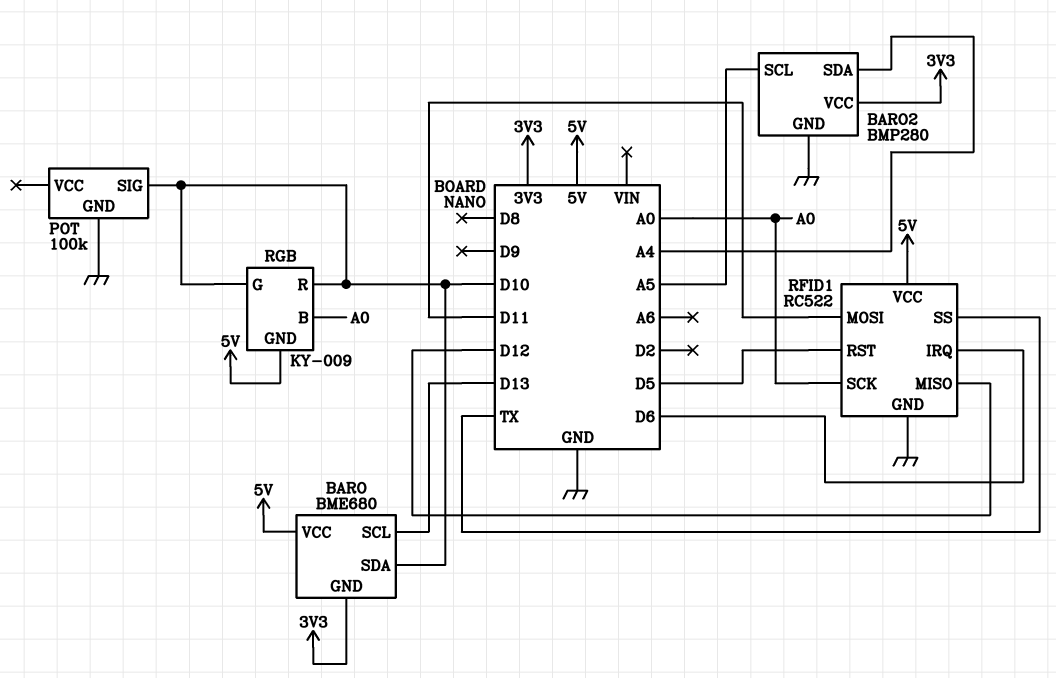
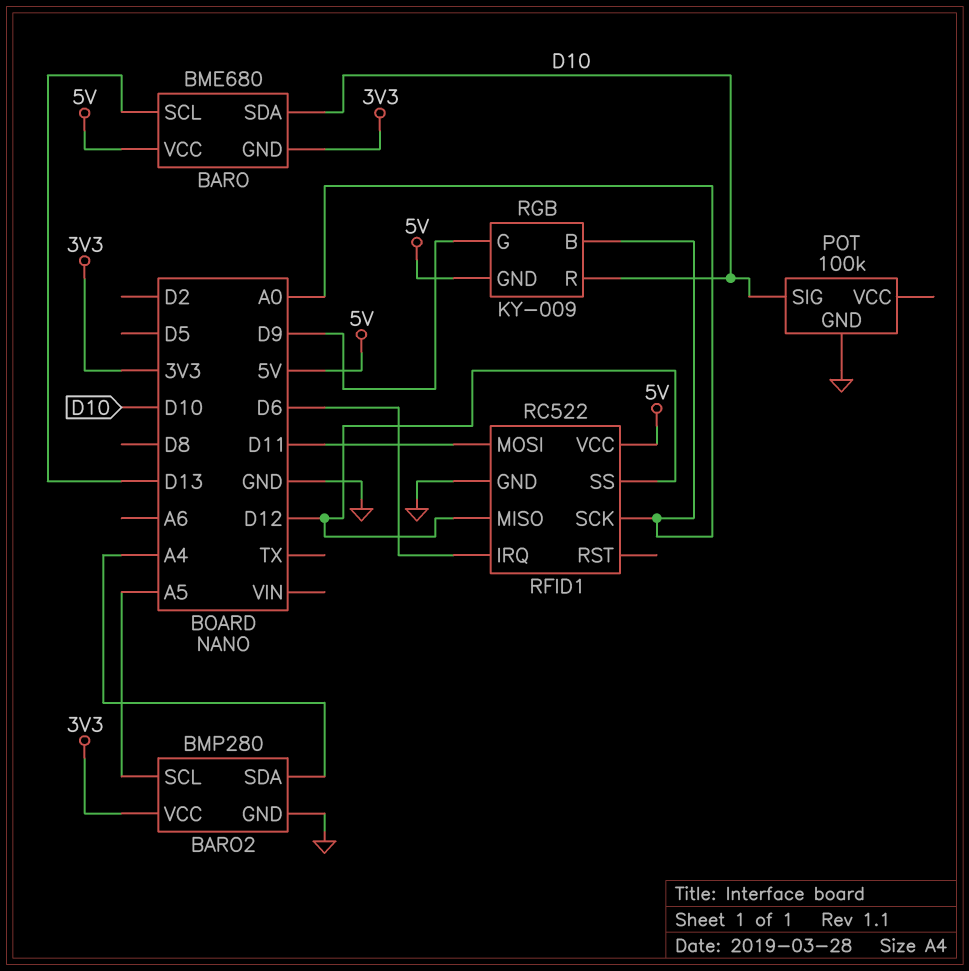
RFID1 pin RST: D5 -> none
RFID1 pin SS: TX -> D12
RGB pin G: D10 -> D9

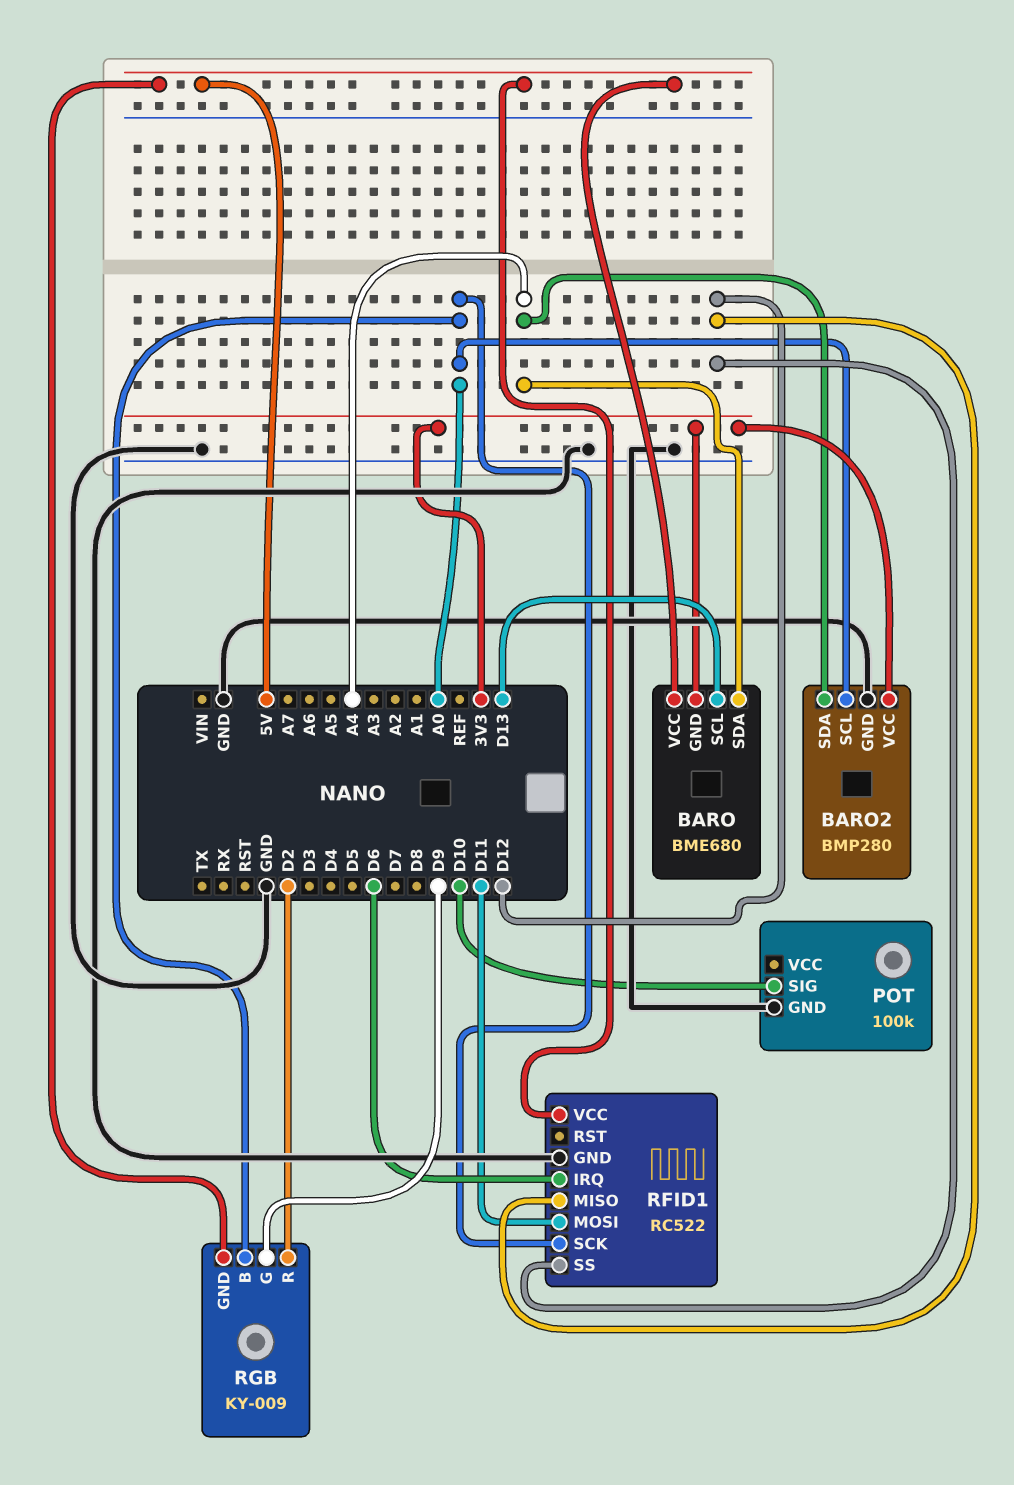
BARO pin SDA: D10 -> A4
BARO2 pin SCL: A5 -> A0
RGB pin R: D10 -> D2

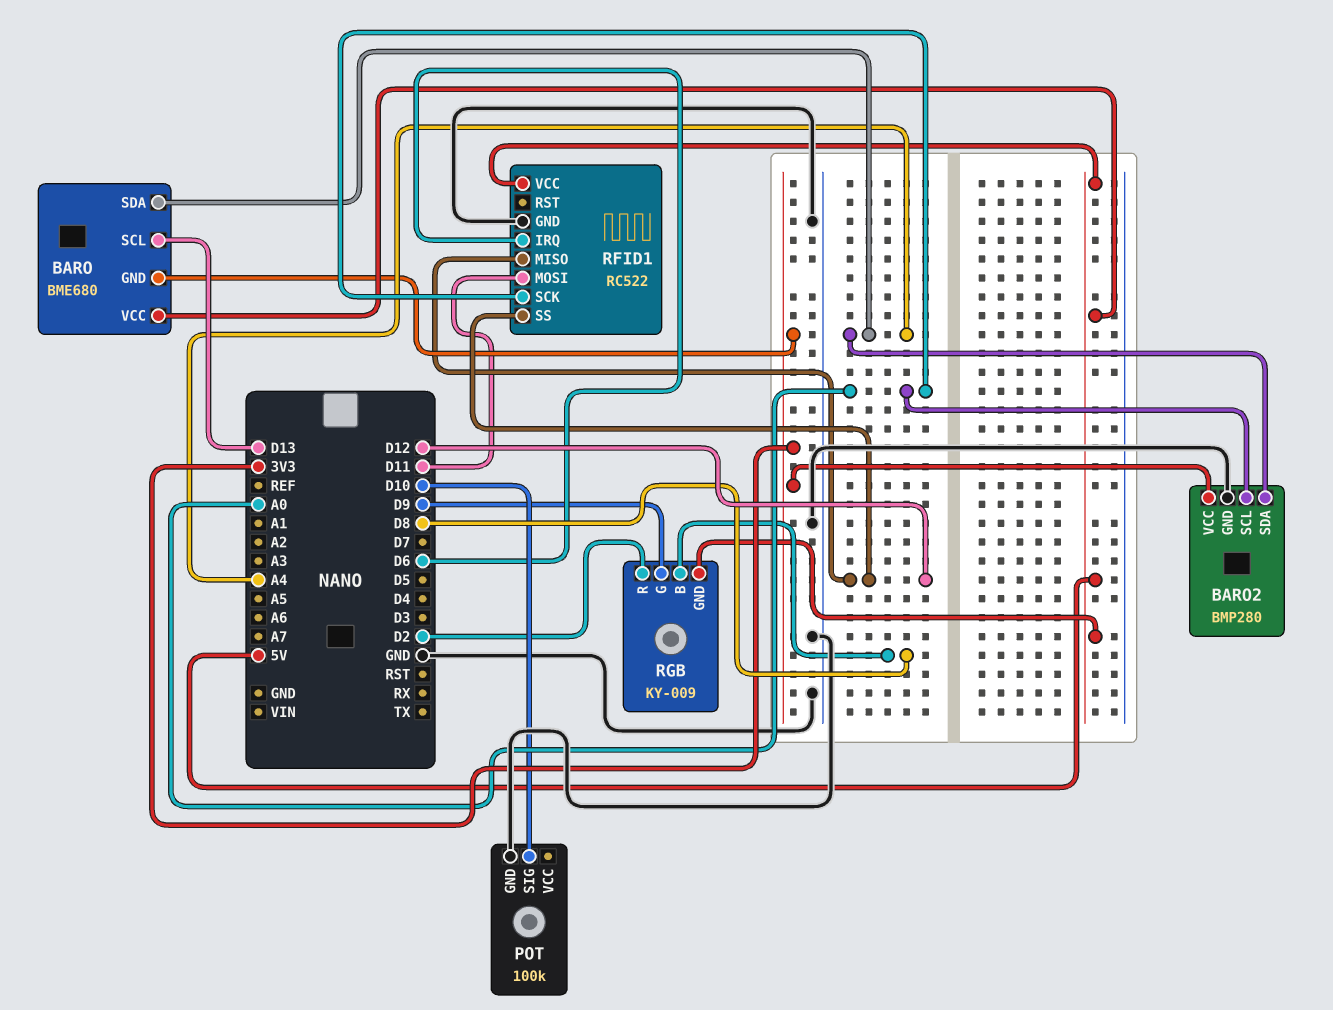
RGB pin B: A0 -> D8

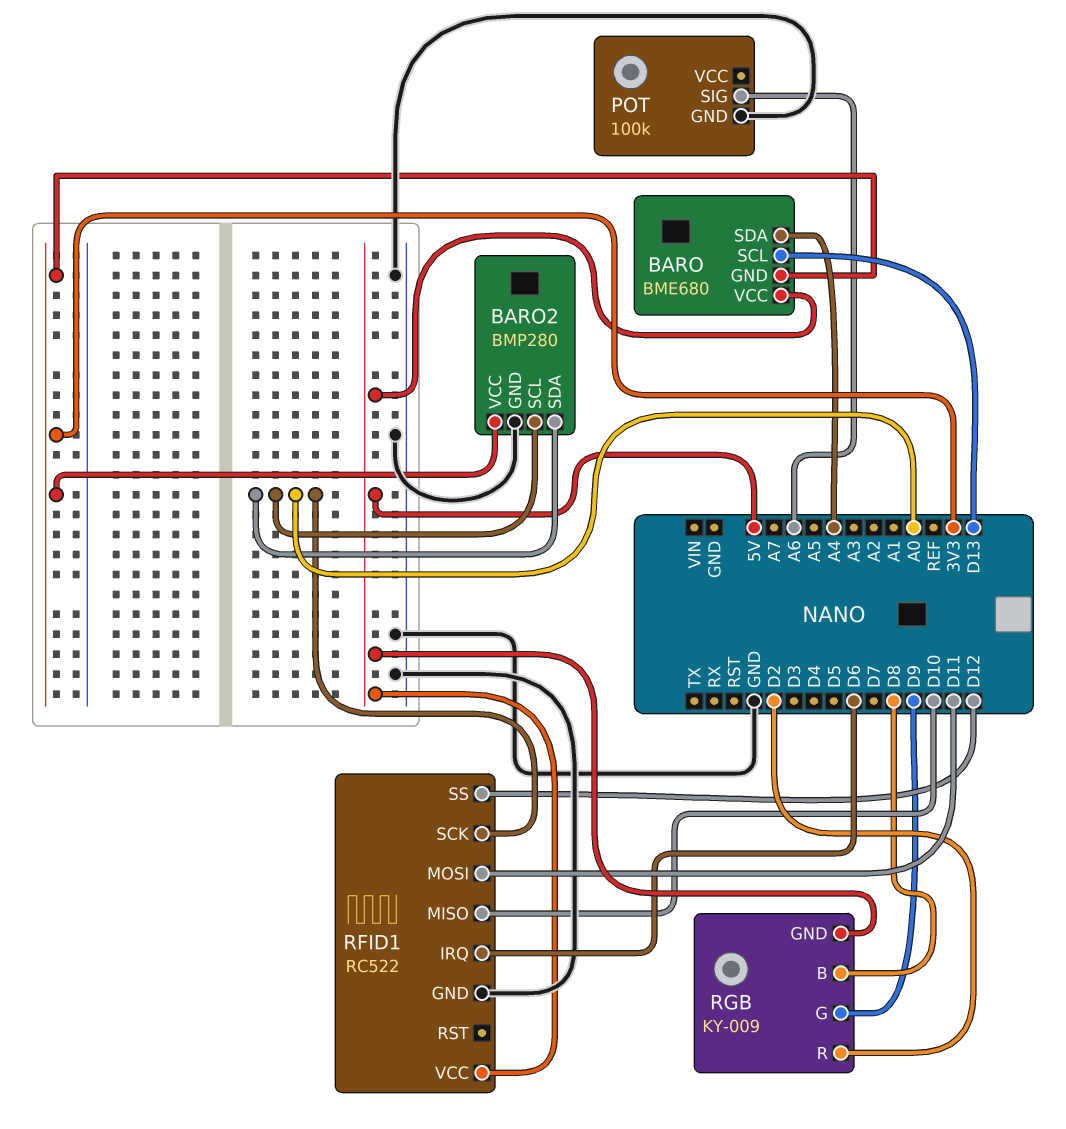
BARO2 pin SDA: A4 -> A0
POT pin SIG: D10 -> A6
RFID1 pin MISO: D12 -> D10

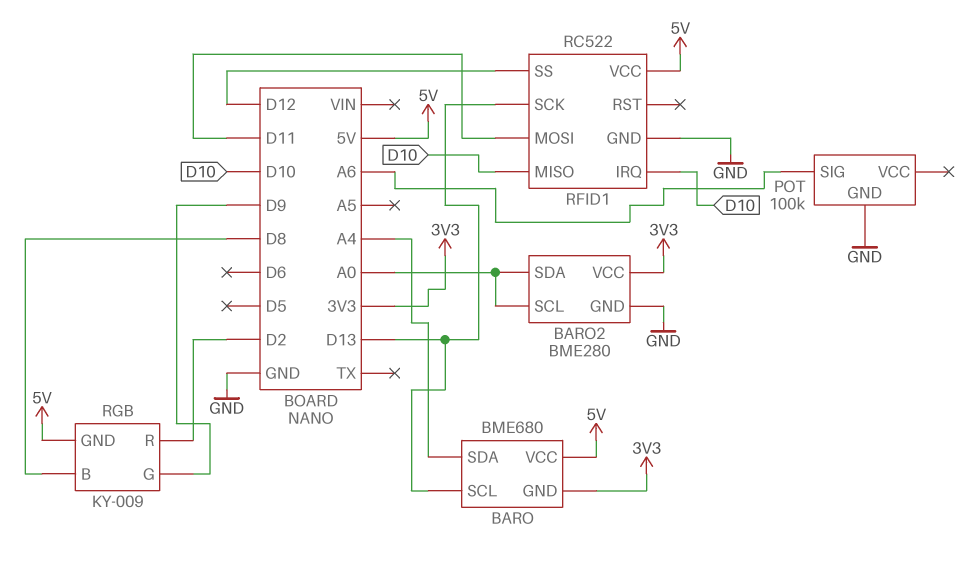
BARO2: BMP280 -> BME280
RFID1 pin IRQ: D6 -> D10
RFID1 pin SCK: A0 -> D13

